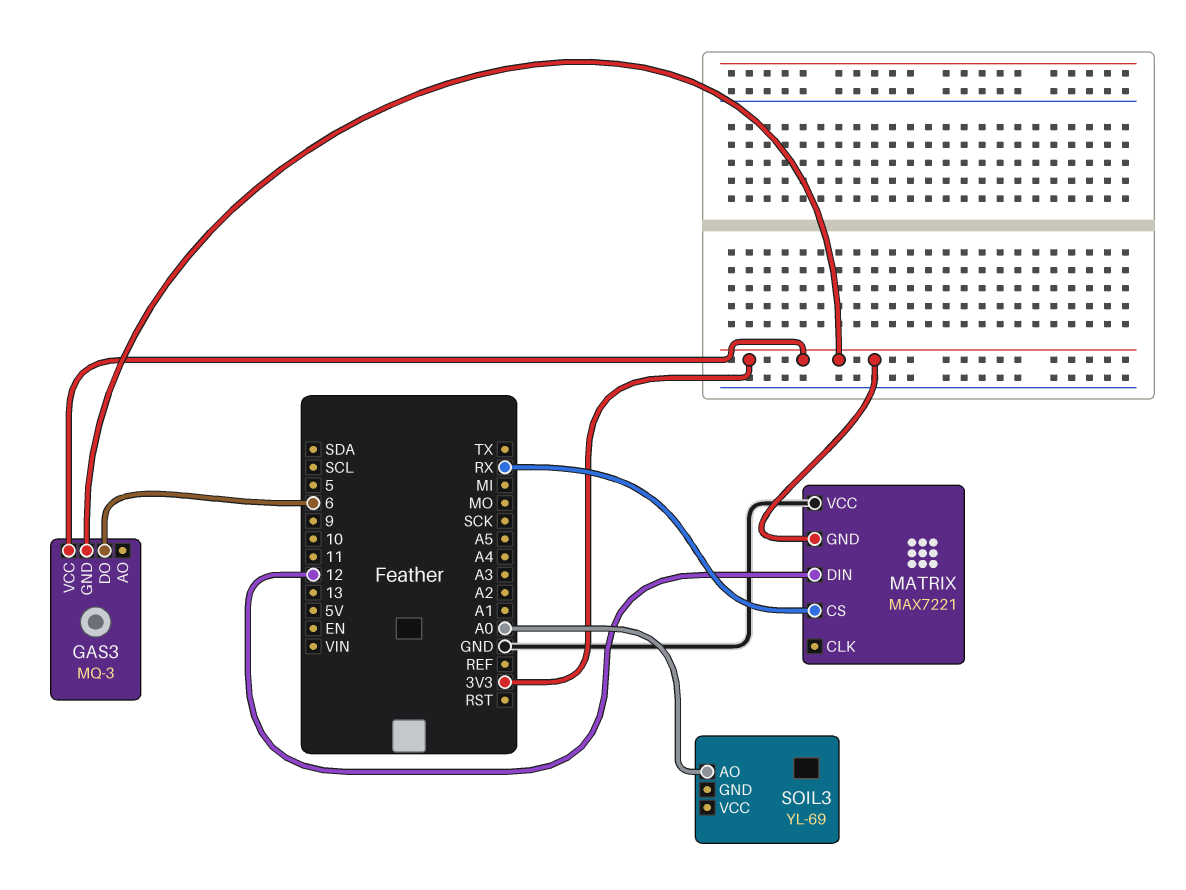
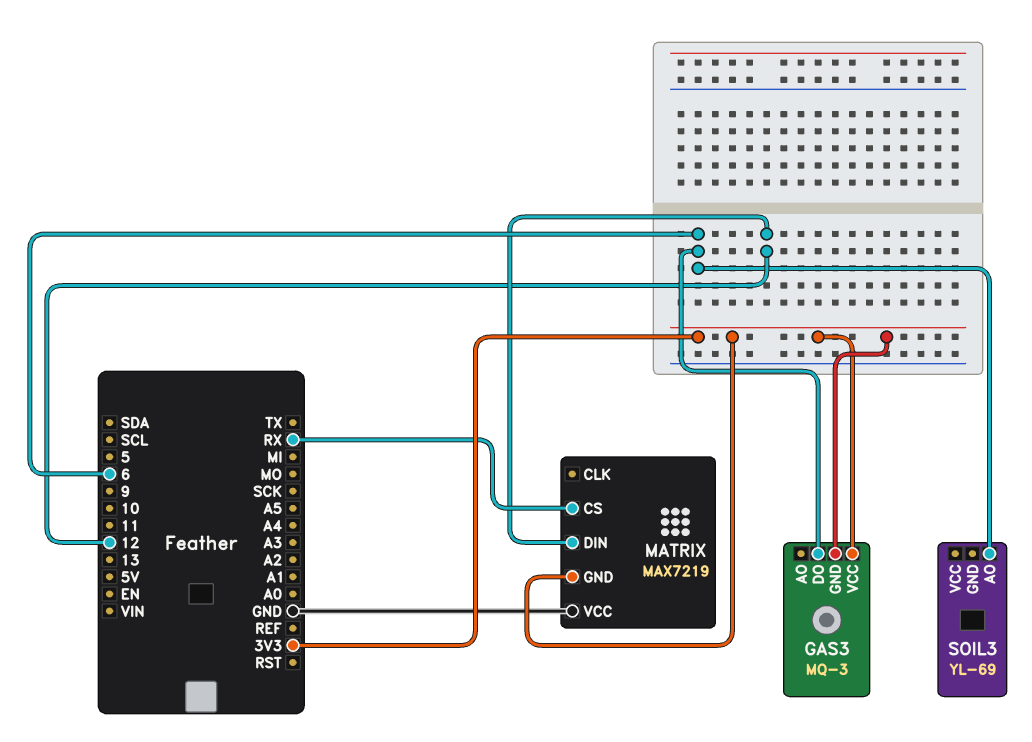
MATRIX: MAX7221 -> MAX7219
SOIL3 pin AO: A0 -> 6

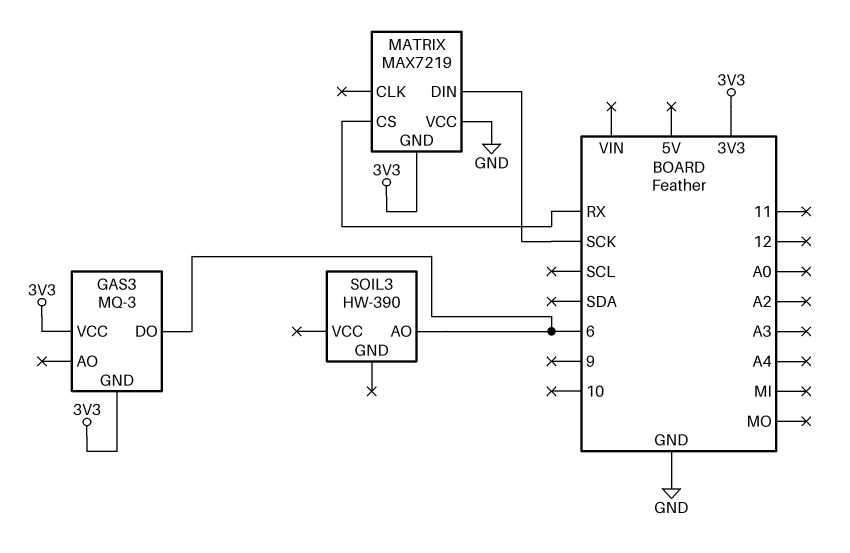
MATRIX pin DIN: 12 -> SCK
SOIL3: YL-69 -> HW-390

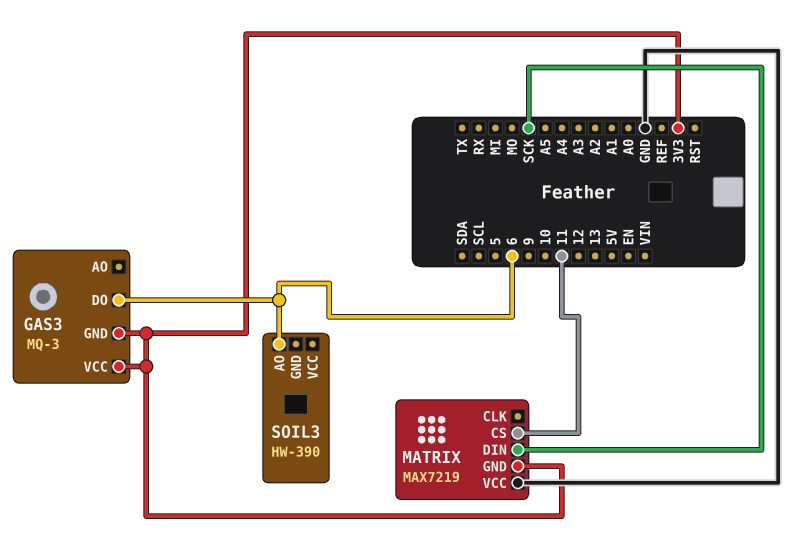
MATRIX pin CS: RX -> 11

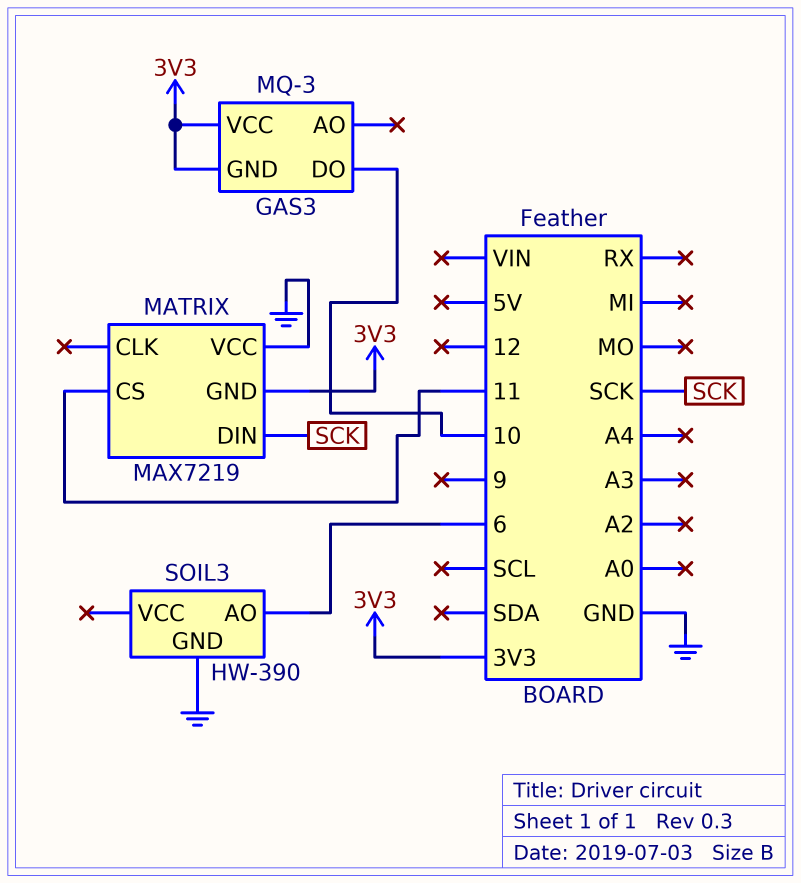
GAS3 pin DO: 6 -> 10
SOIL3 pin GND: none -> GND

